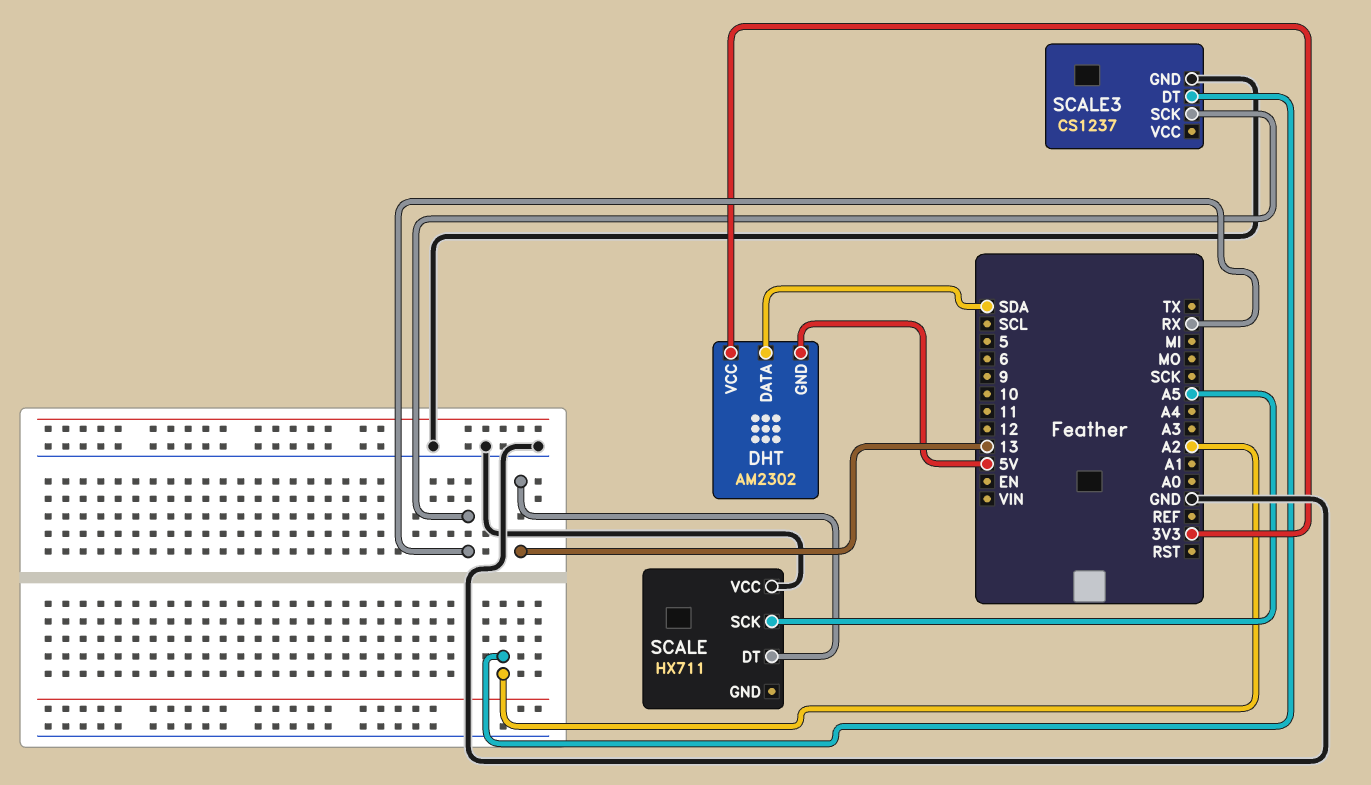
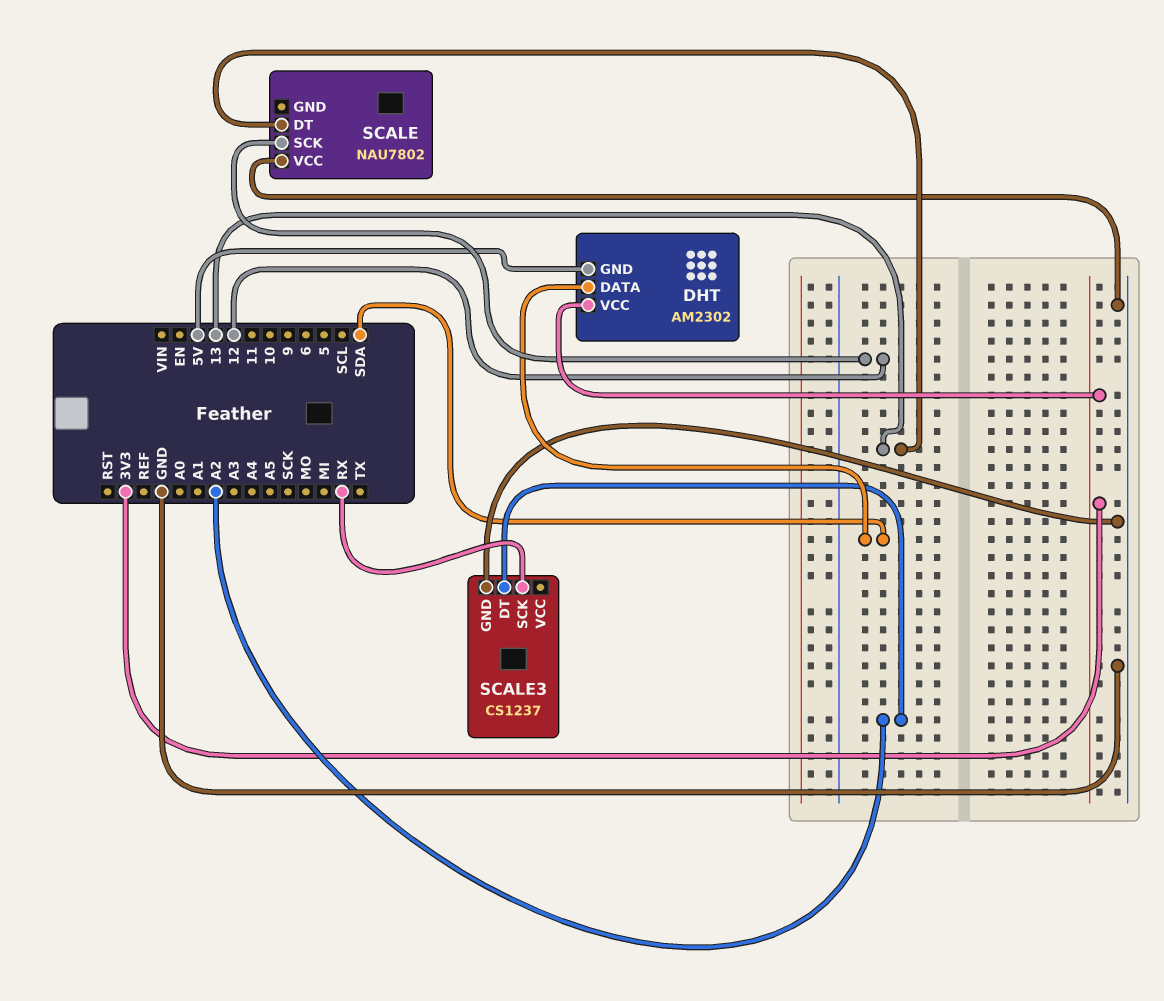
SCALE: HX711 -> NAU7802
SCALE pin SCK: A5 -> 12

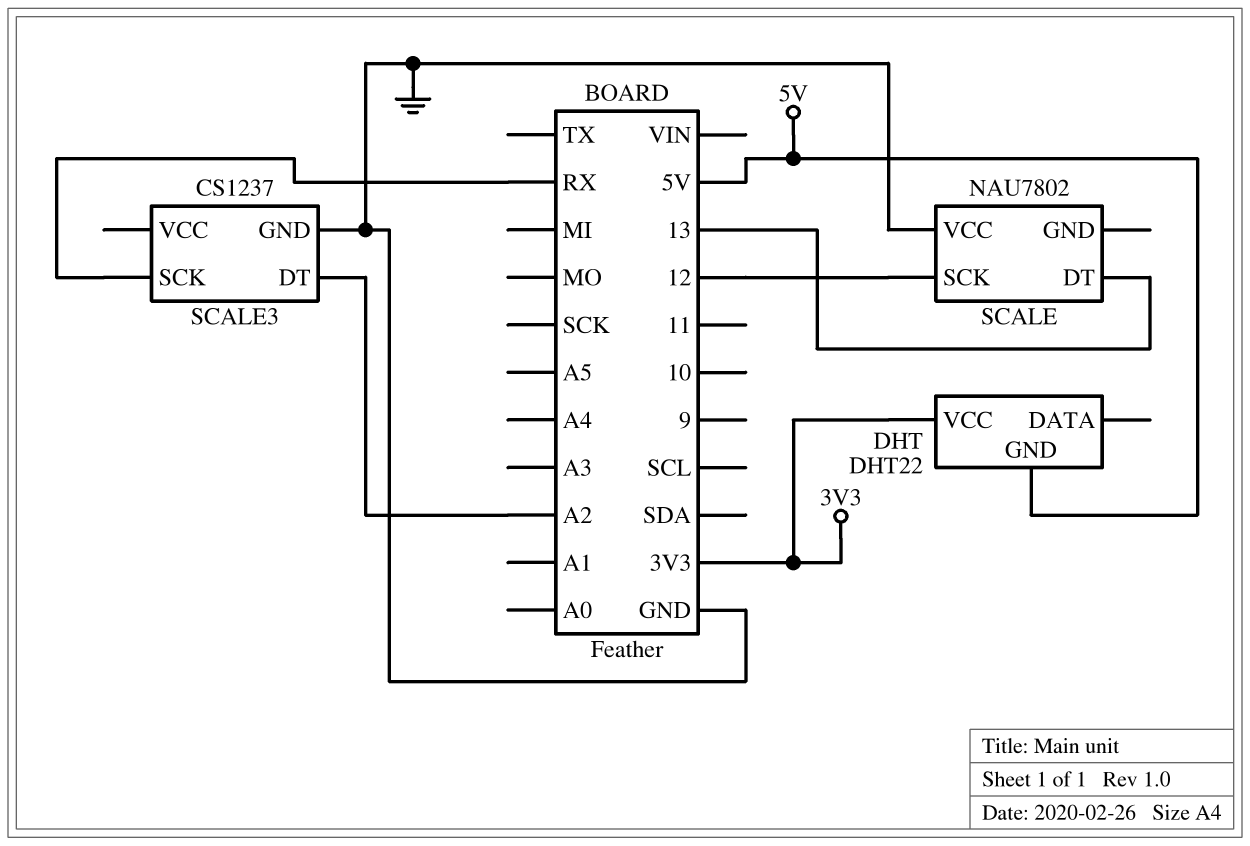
DHT: AM2302 -> DHT22
DHT pin DATA: SDA -> none

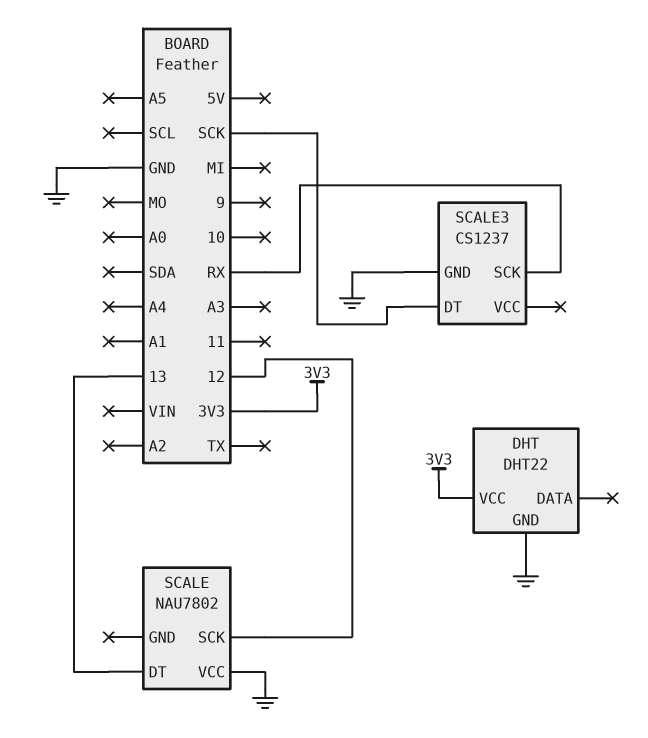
DHT pin GND: 5V -> GND
SCALE3 pin DT: A2 -> SCK

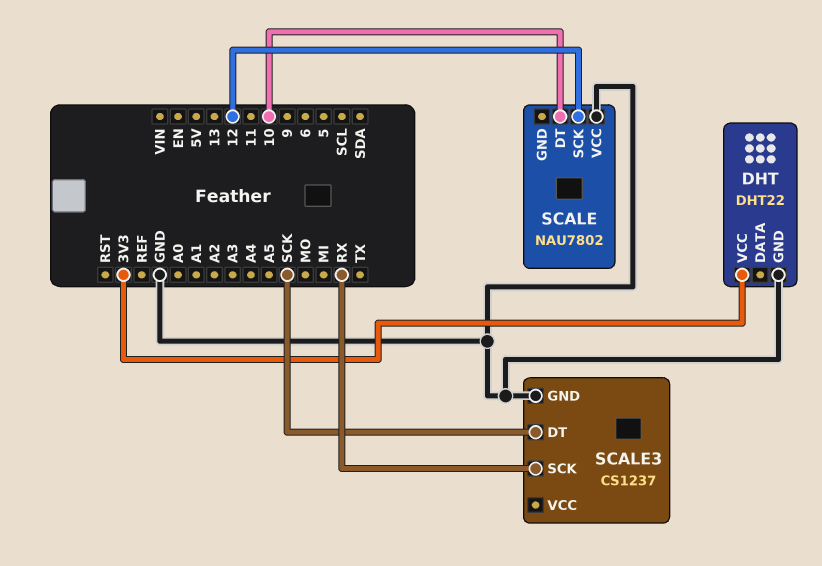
SCALE pin DT: 13 -> 10

